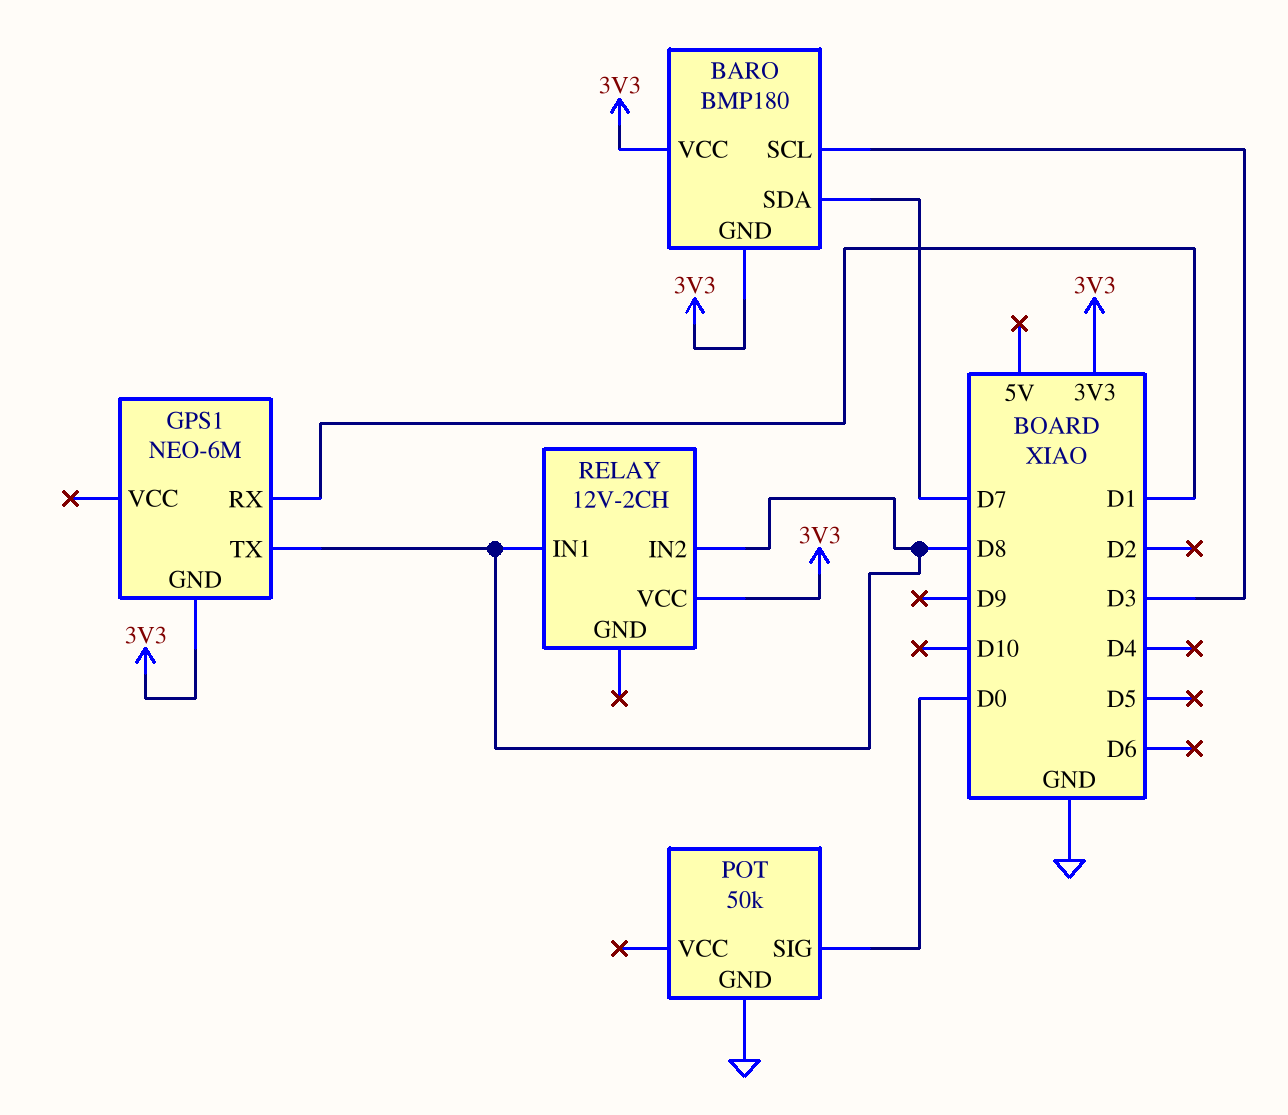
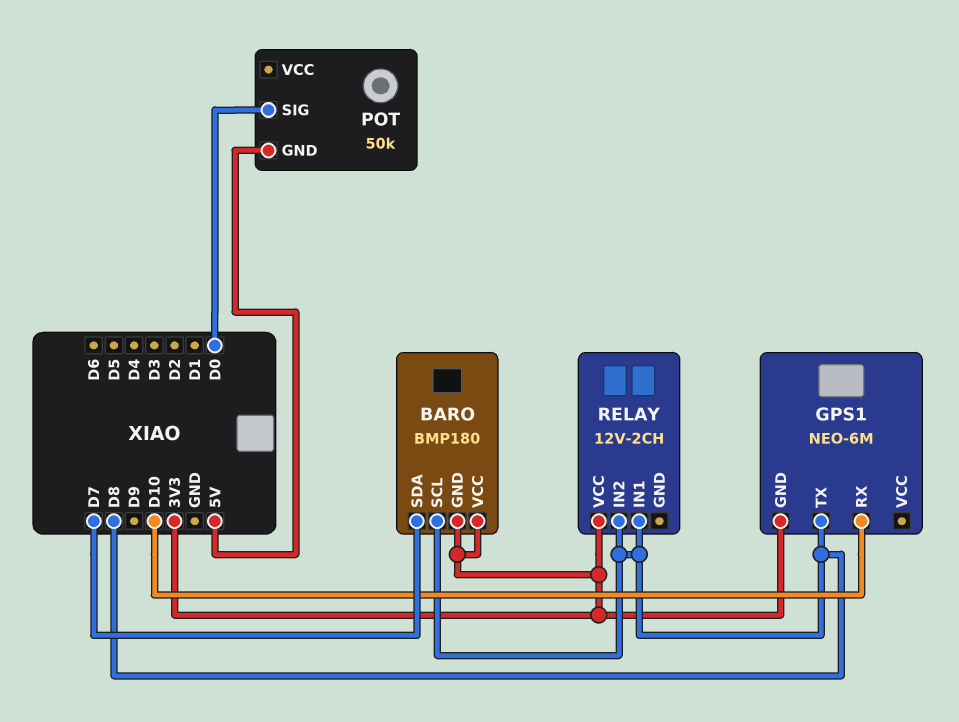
BARO pin SCL: D3 -> D8
GPS1 pin RX: D1 -> D10
POT pin GND: GND -> 5V

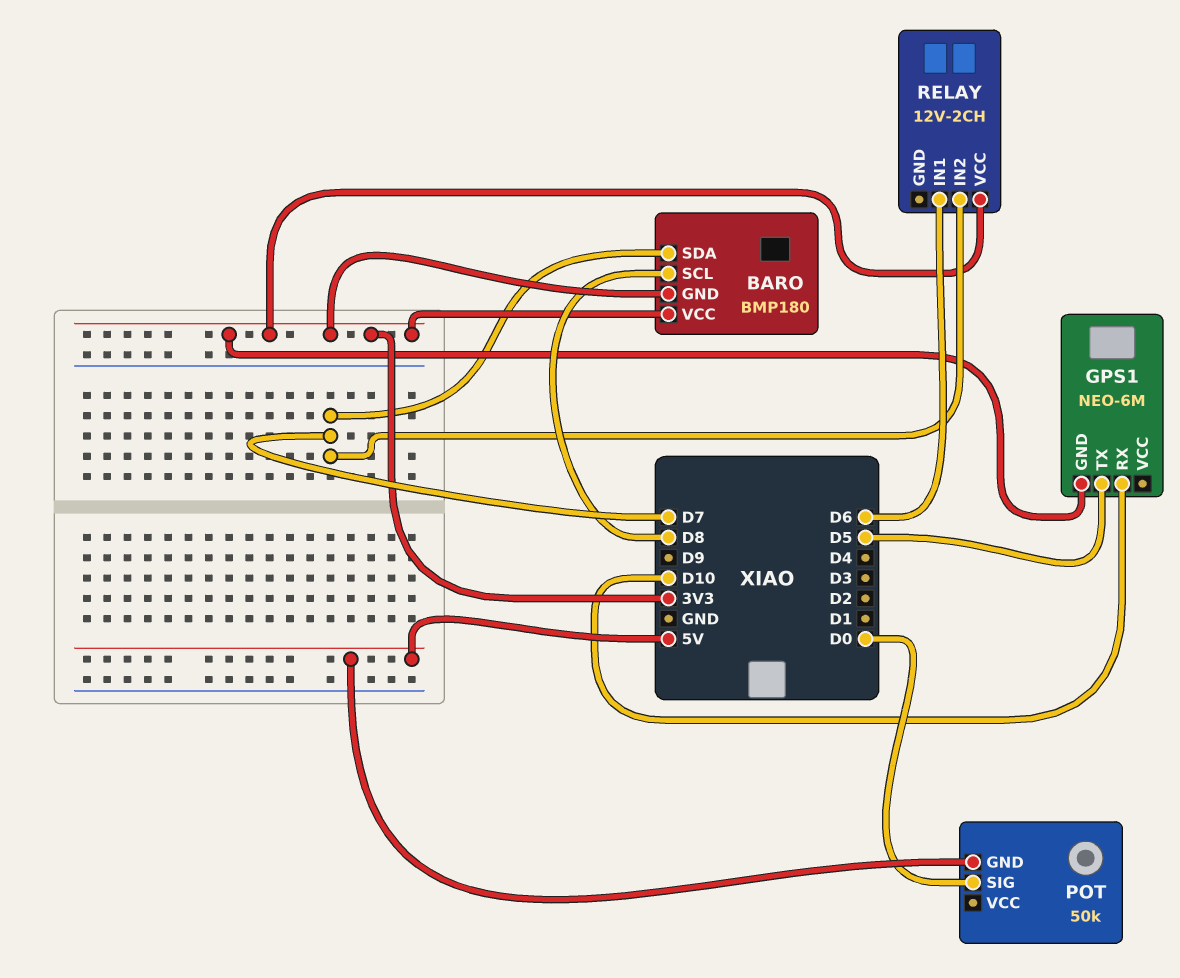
GPS1 pin TX: D8 -> D5
RELAY pin IN1: D8 -> D6
RELAY pin IN2: D8 -> D7

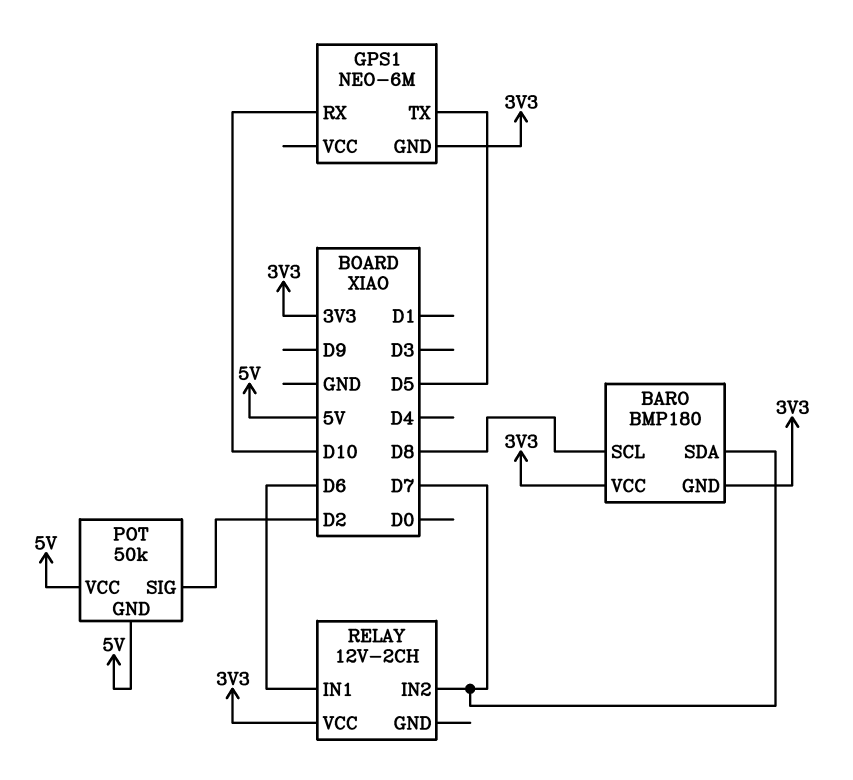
POT pin SIG: D0 -> D2
POT pin VCC: none -> 5V

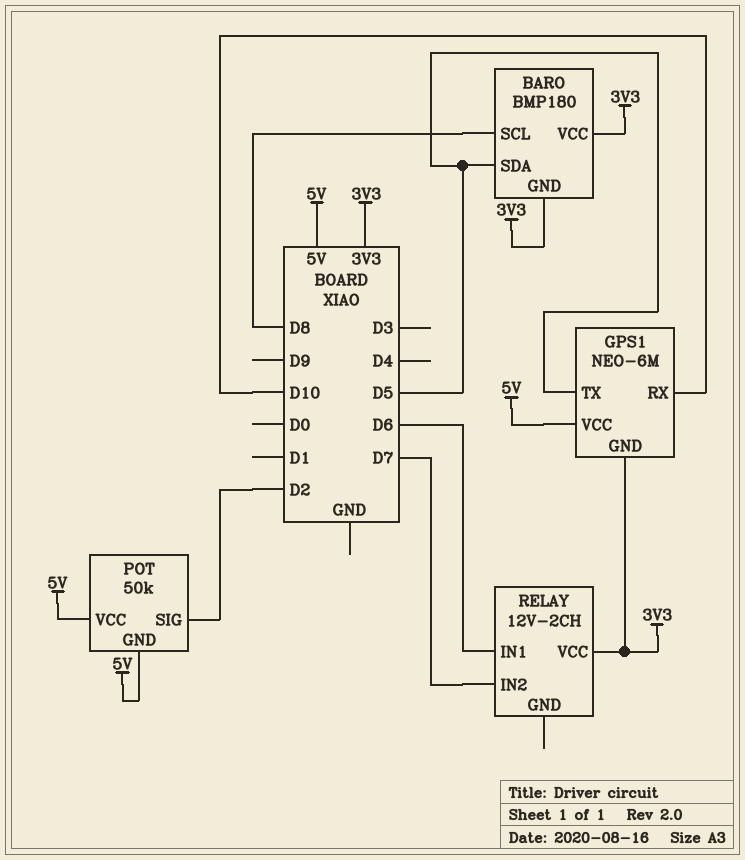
BARO pin SDA: D7 -> D5
GPS1 pin VCC: none -> 5V

